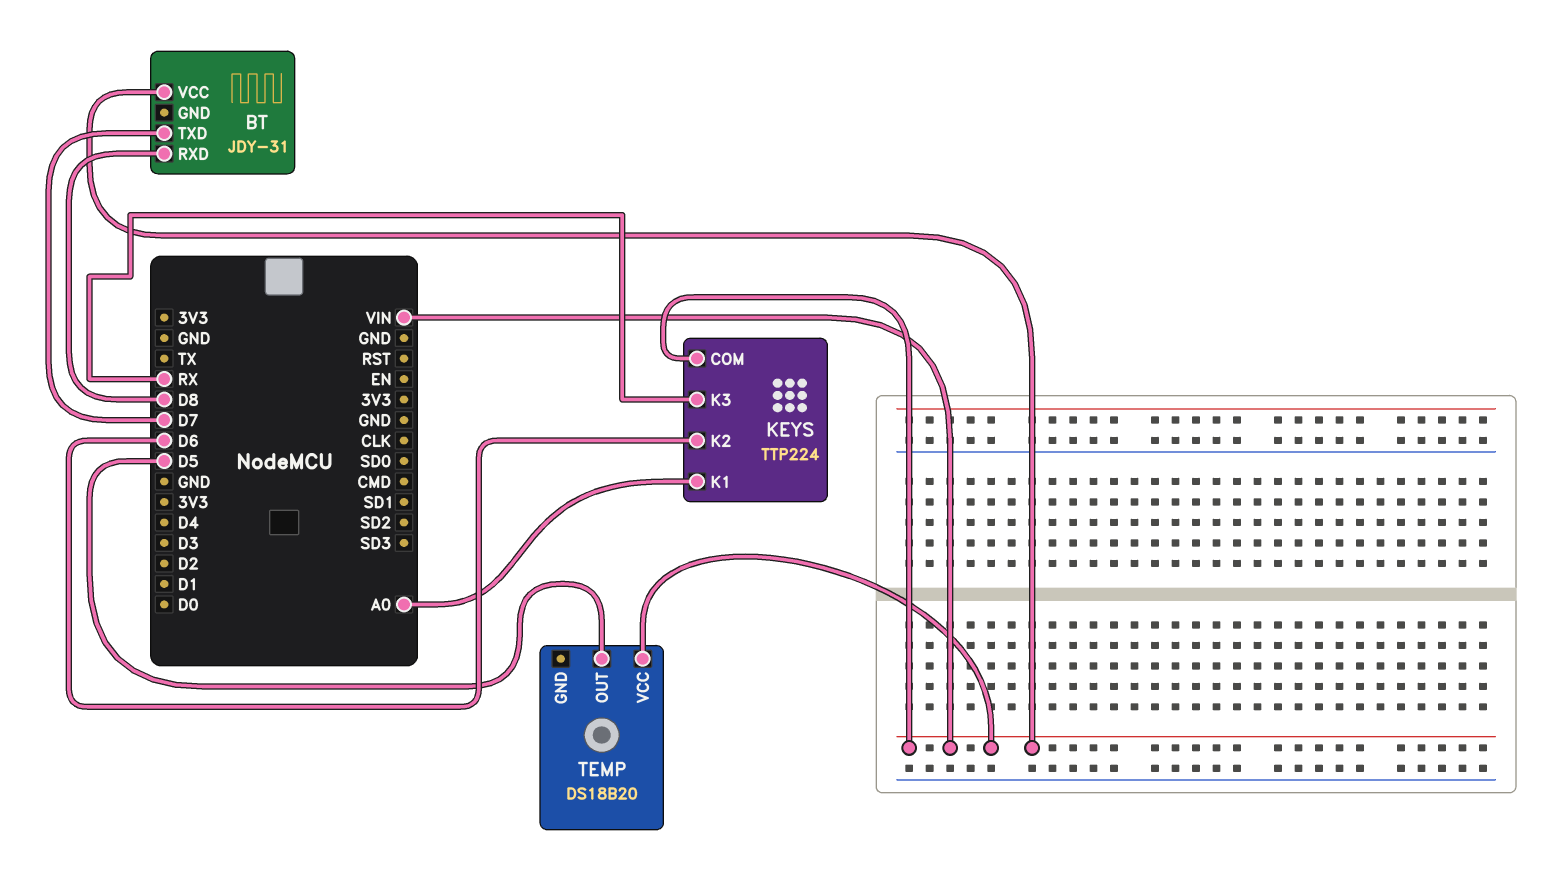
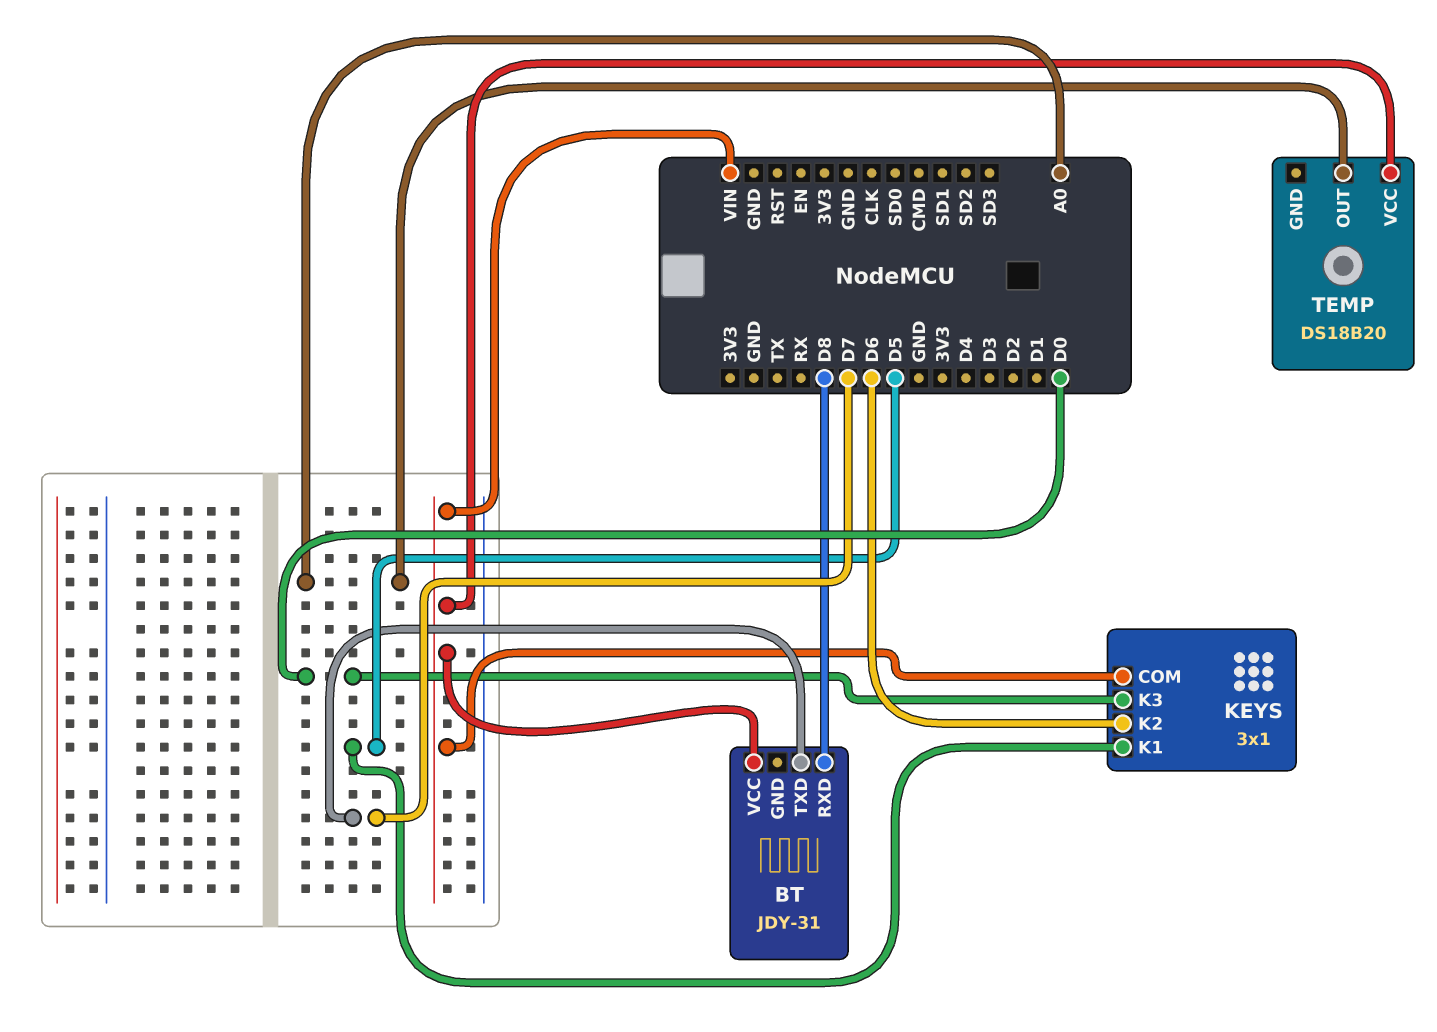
KEYS: TTP224 -> 3x1
KEYS pin K1: A0 -> D5
KEYS pin K3: RX -> D0
TEMP pin OUT: D5 -> A0

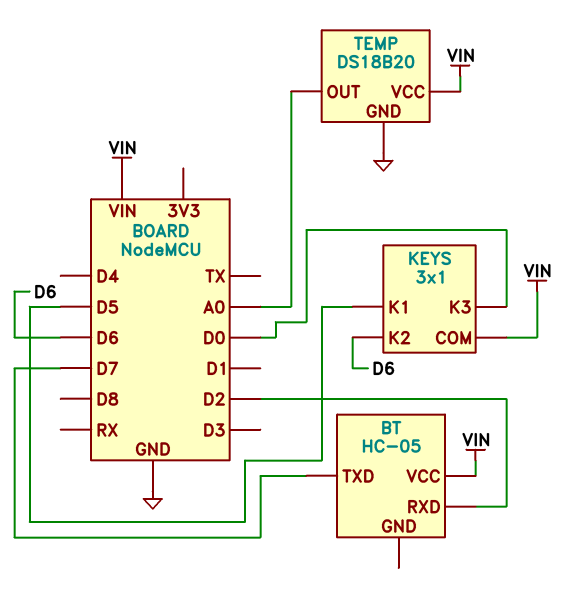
BT: JDY-31 -> HC-05
BT pin RXD: D8 -> D2
TEMP pin GND: none -> GND

